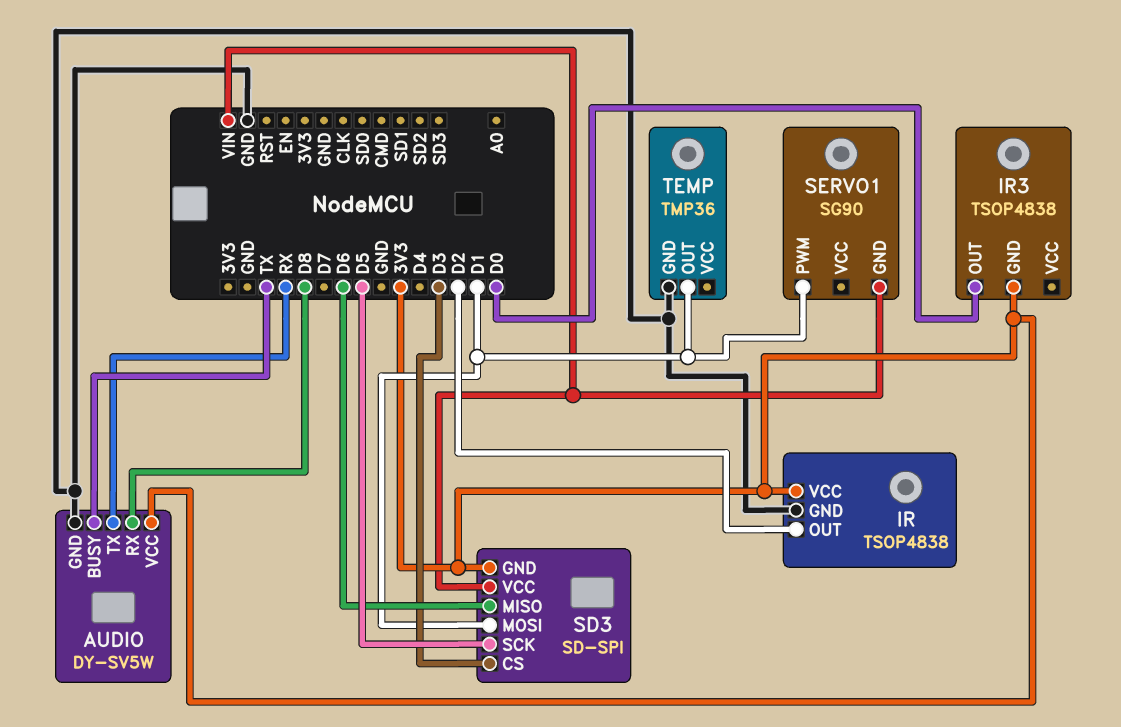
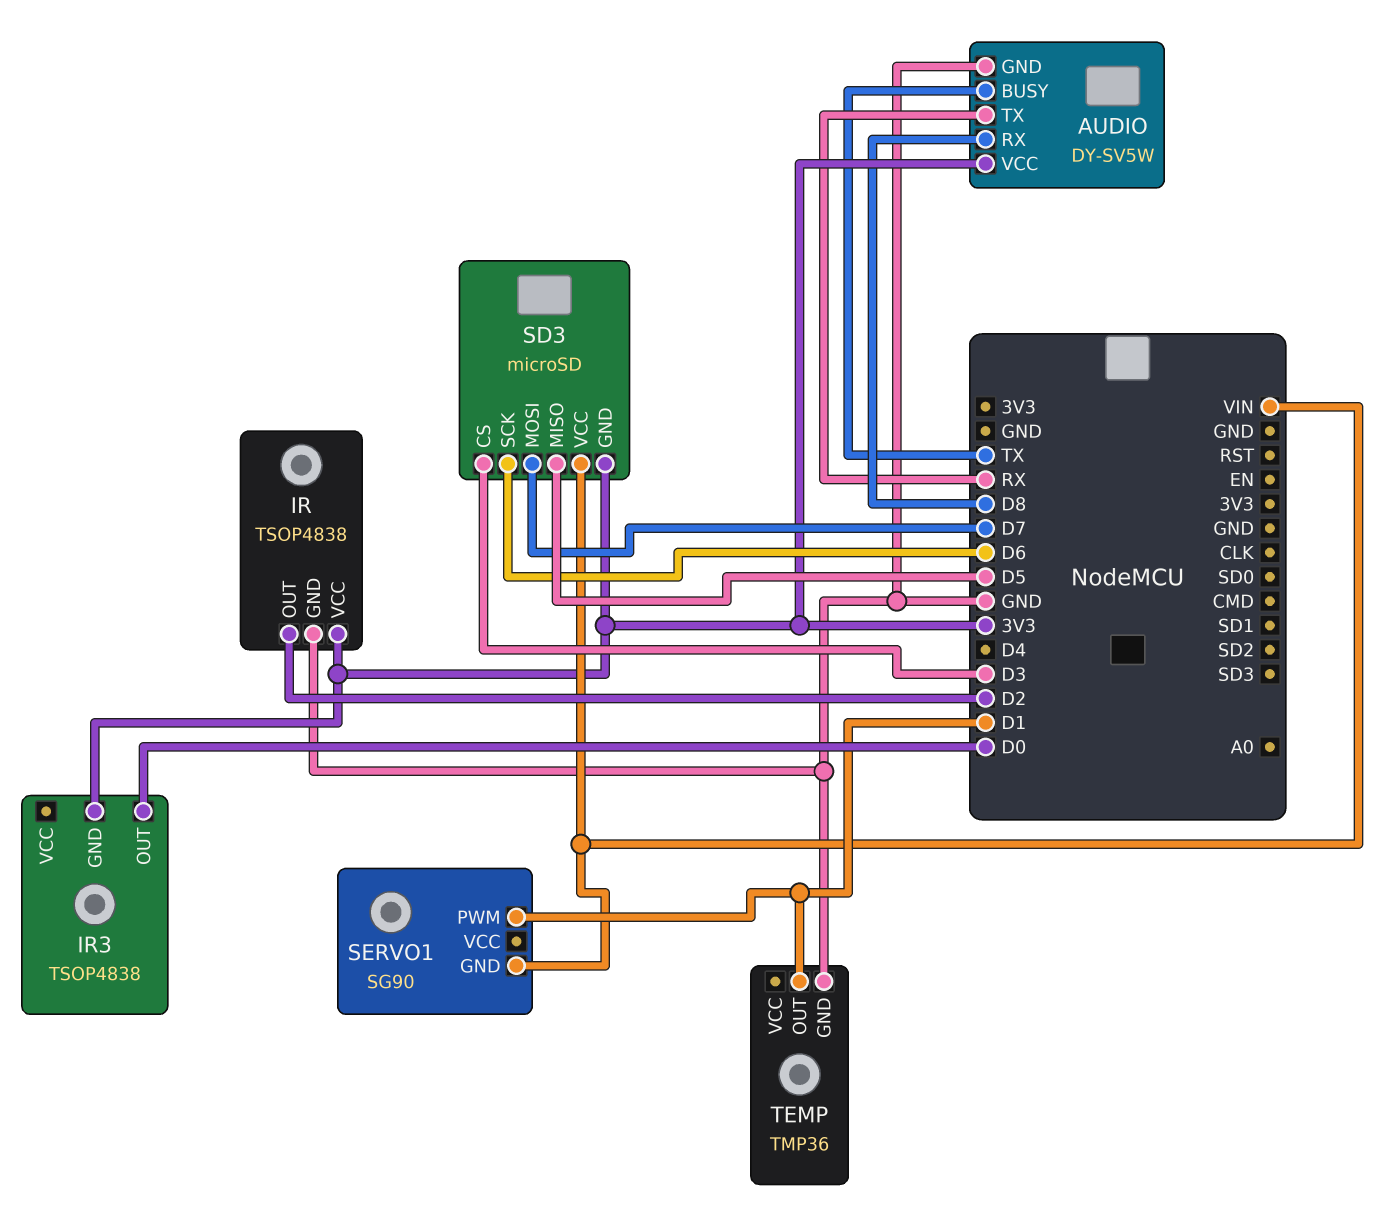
SD3: SD-SPI -> microSD
SD3 pin MISO: D6 -> D5
SD3 pin MOSI: D1 -> D7
SD3 pin SCK: D5 -> D6

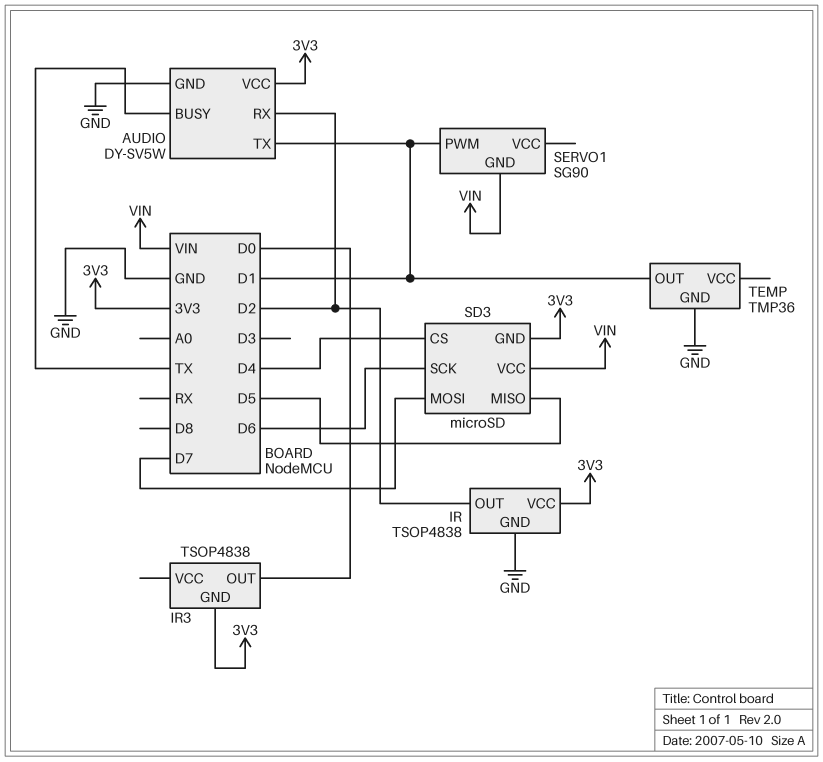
AUDIO pin RX: D8 -> D2
AUDIO pin TX: RX -> D1
SD3 pin CS: D3 -> D4

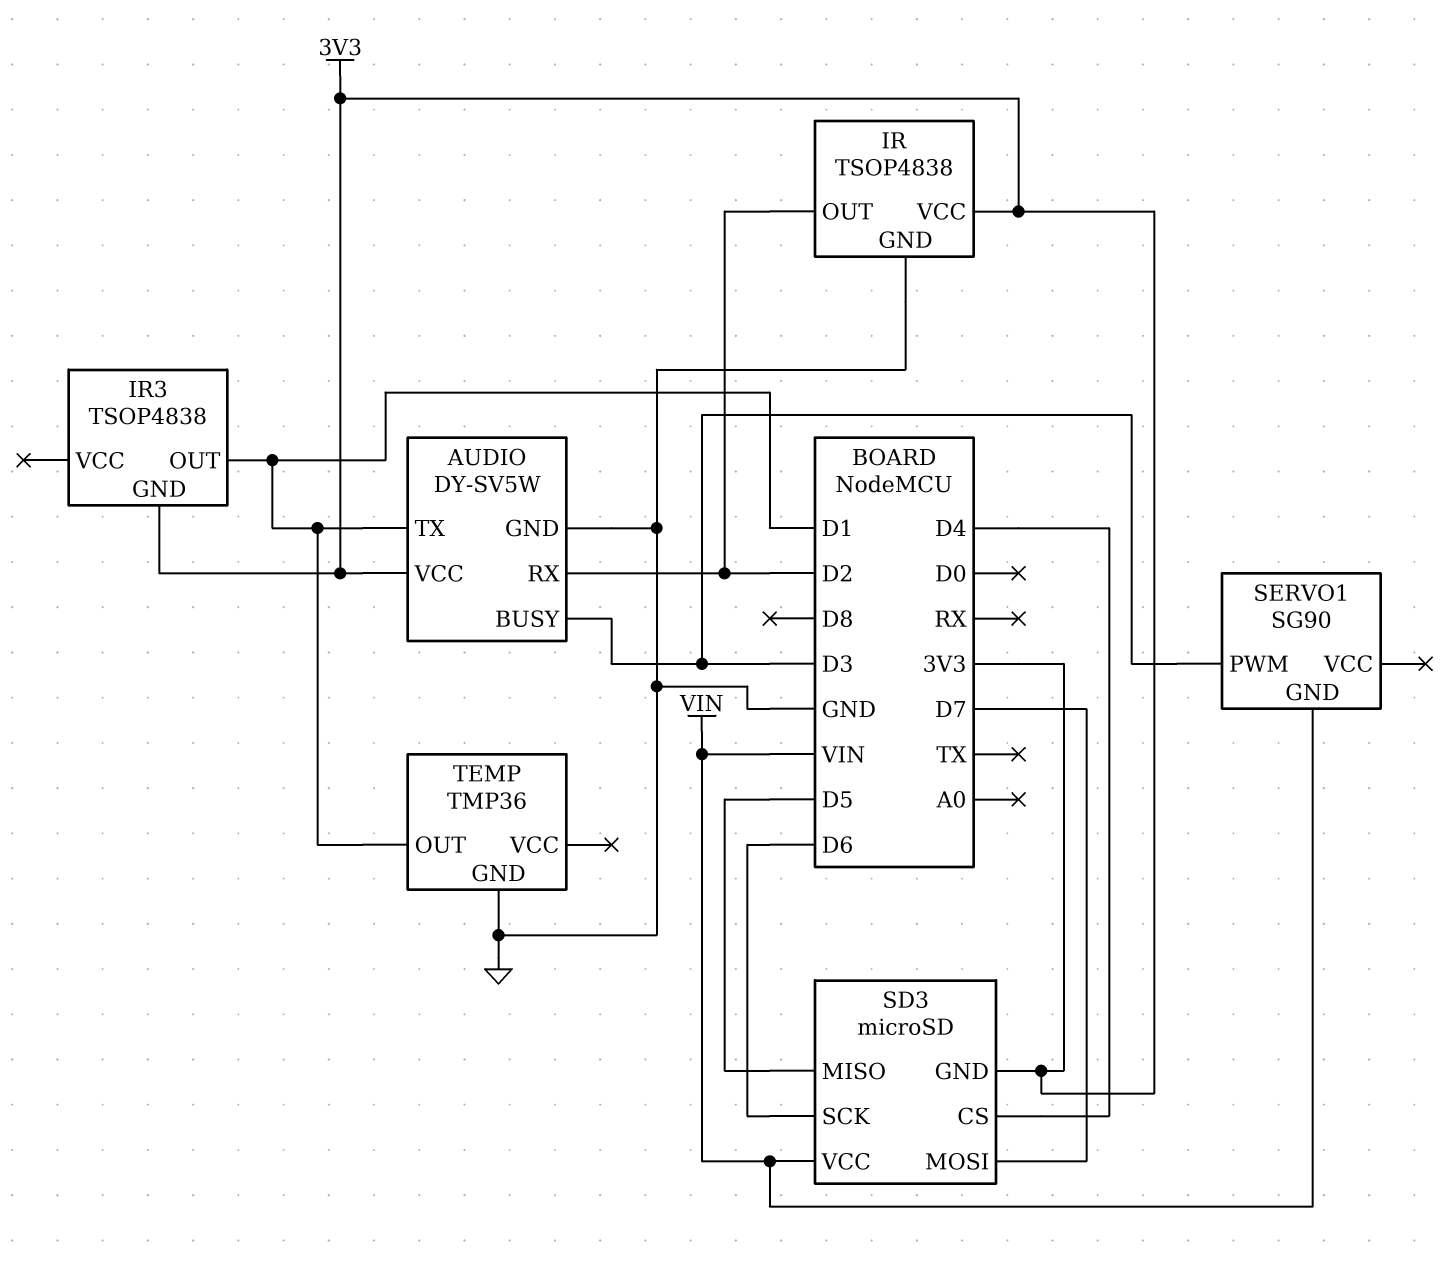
AUDIO pin BUSY: TX -> D3
IR3 pin OUT: D0 -> D1
SERVO1 pin PWM: D1 -> D3

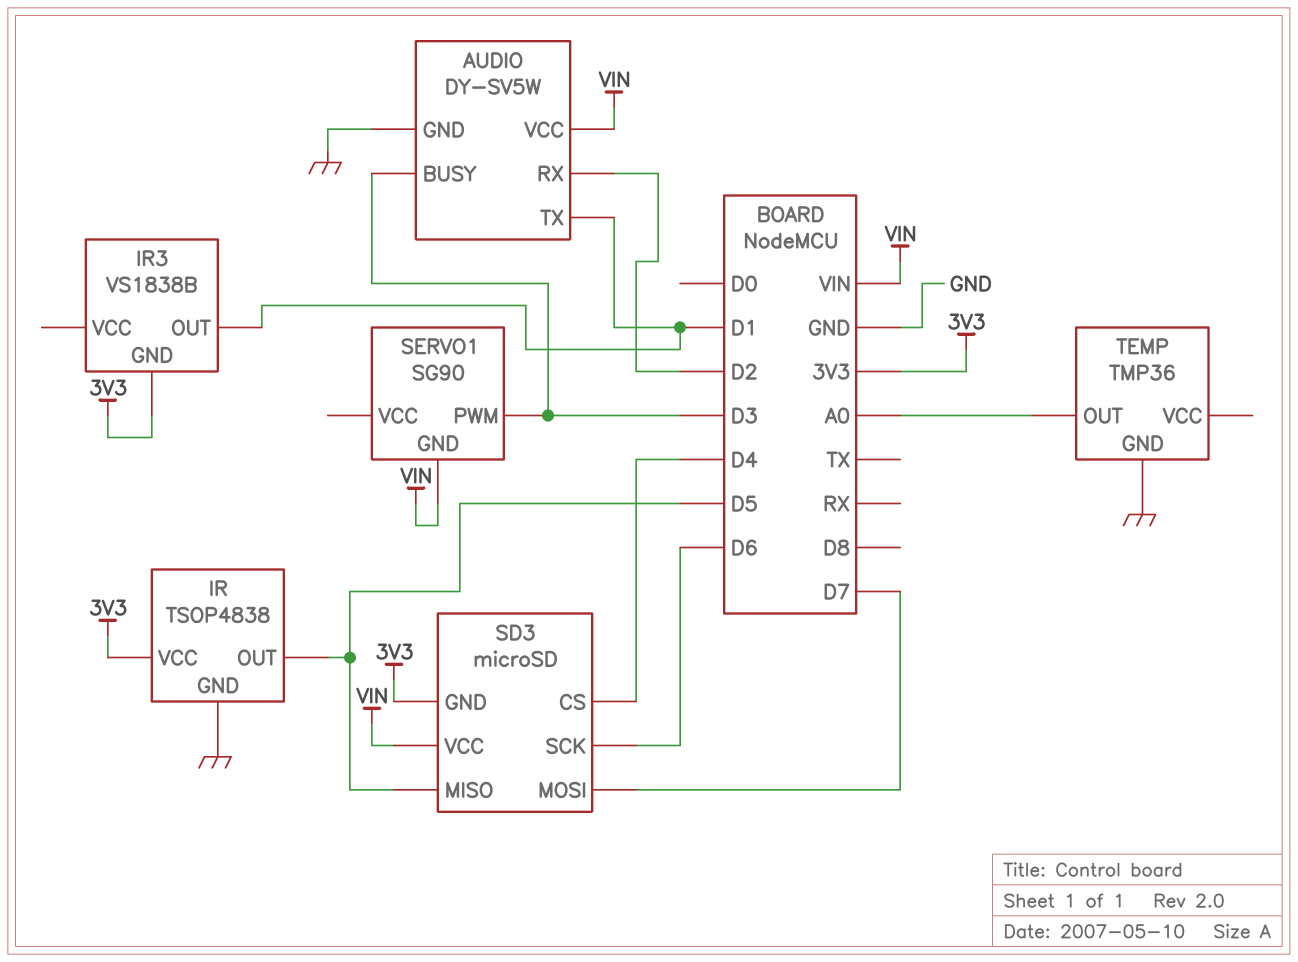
AUDIO pin VCC: 3V3 -> VIN
IR pin OUT: D2 -> D5
IR3: TSOP4838 -> VS1838B
TEMP pin OUT: D1 -> A0

